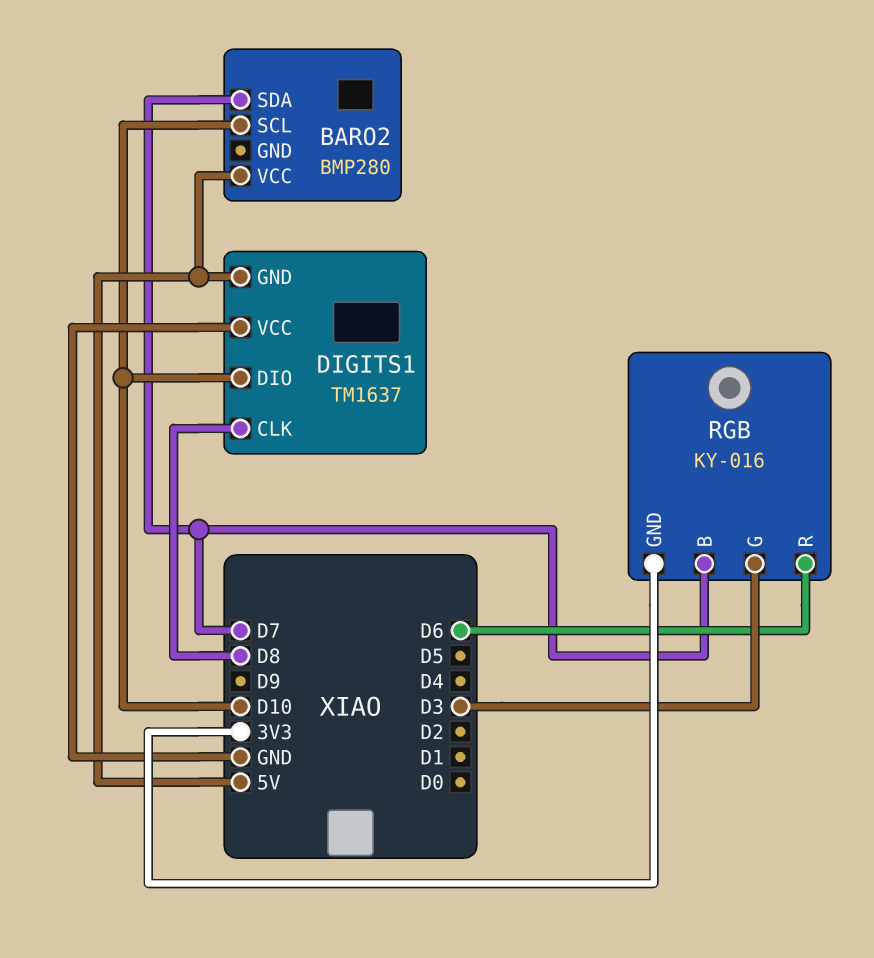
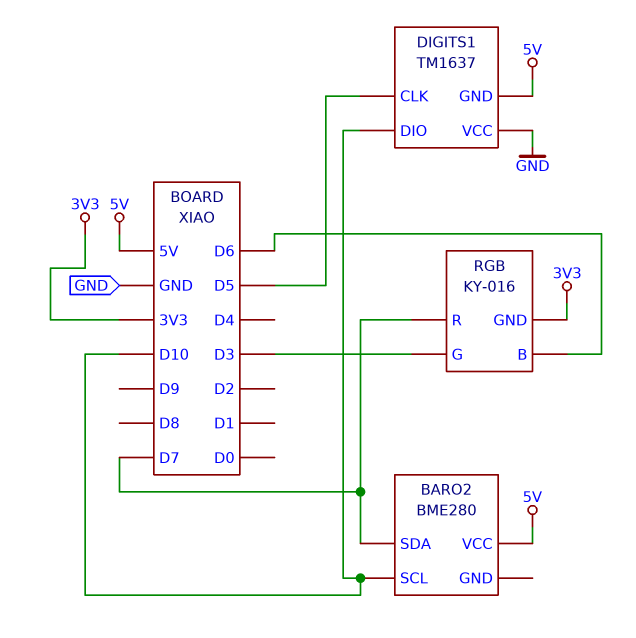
BARO2: BMP280 -> BME280
DIGITS1 pin CLK: D8 -> D5
RGB pin B: D7 -> D6
RGB pin R: D6 -> D7

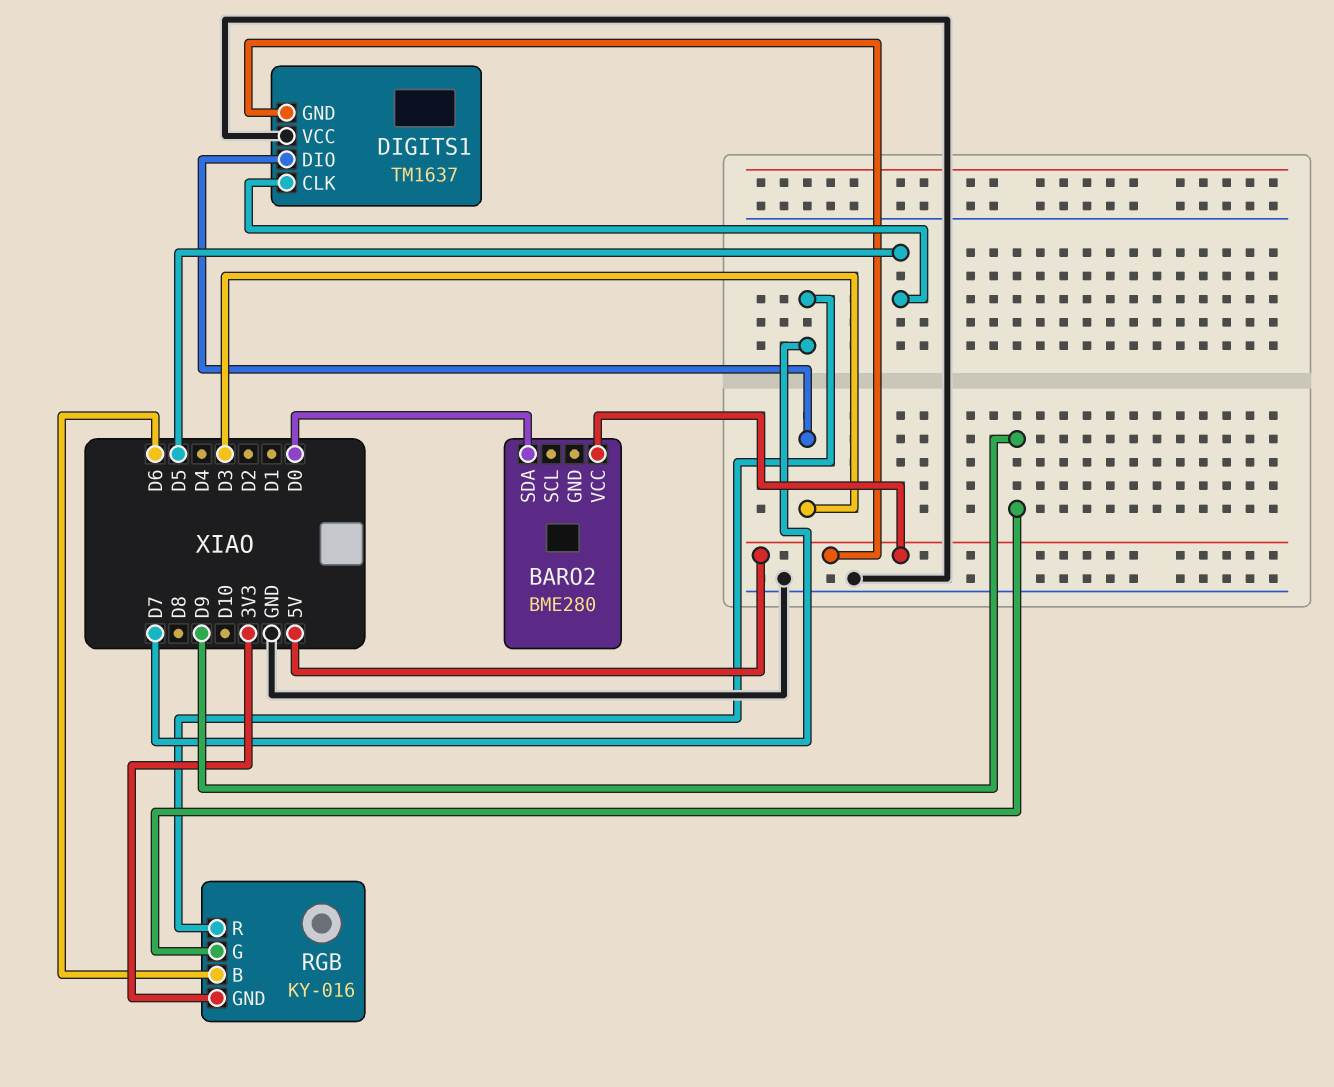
BARO2 pin SCL: D10 -> none
BARO2 pin SDA: D7 -> D0
DIGITS1 pin DIO: D10 -> D3
RGB pin G: D3 -> D9

